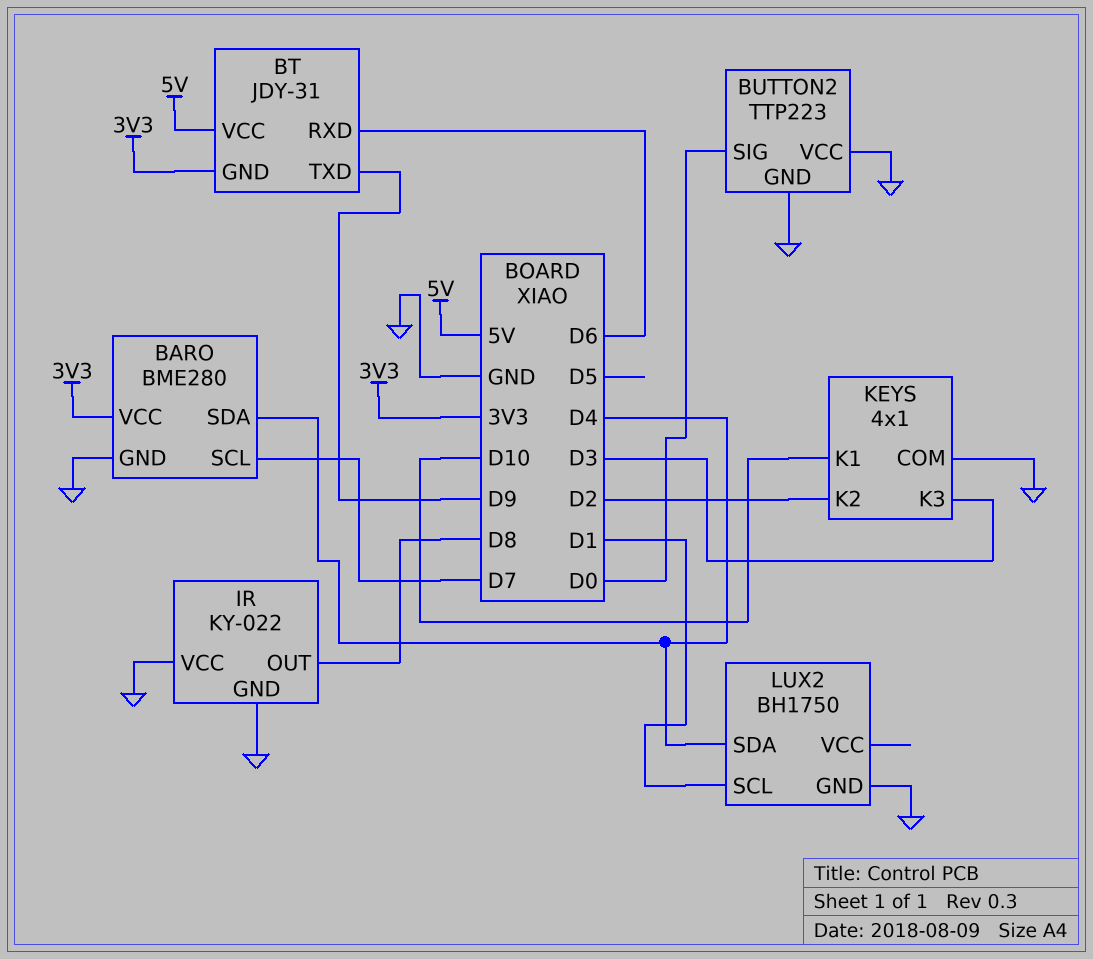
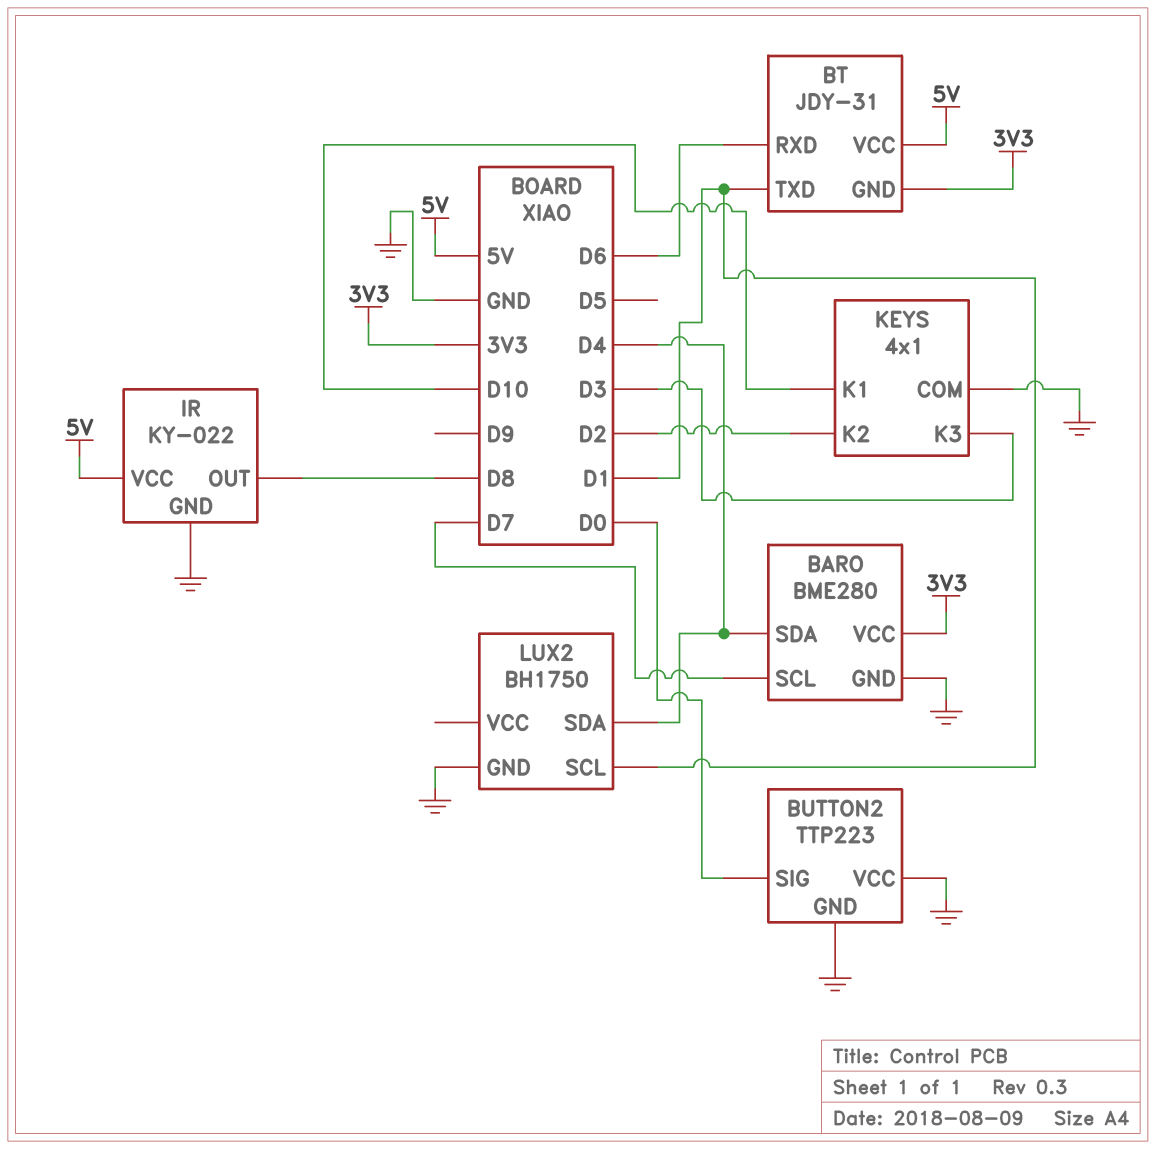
BT pin TXD: D9 -> D1
IR pin VCC: GND -> 5V

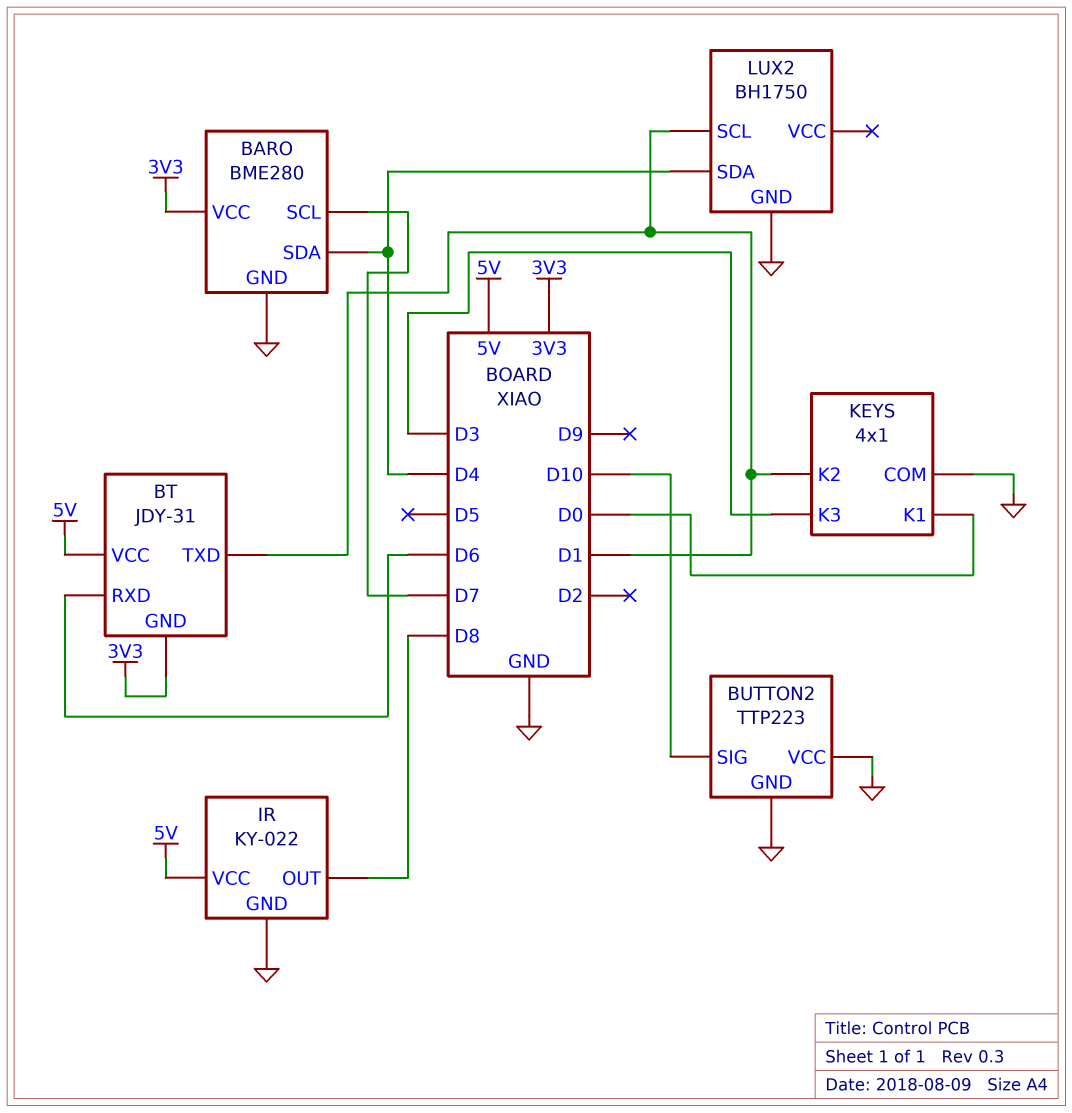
BUTTON2 pin SIG: D0 -> D10
KEYS pin K1: D10 -> D0
KEYS pin K2: D2 -> D1

